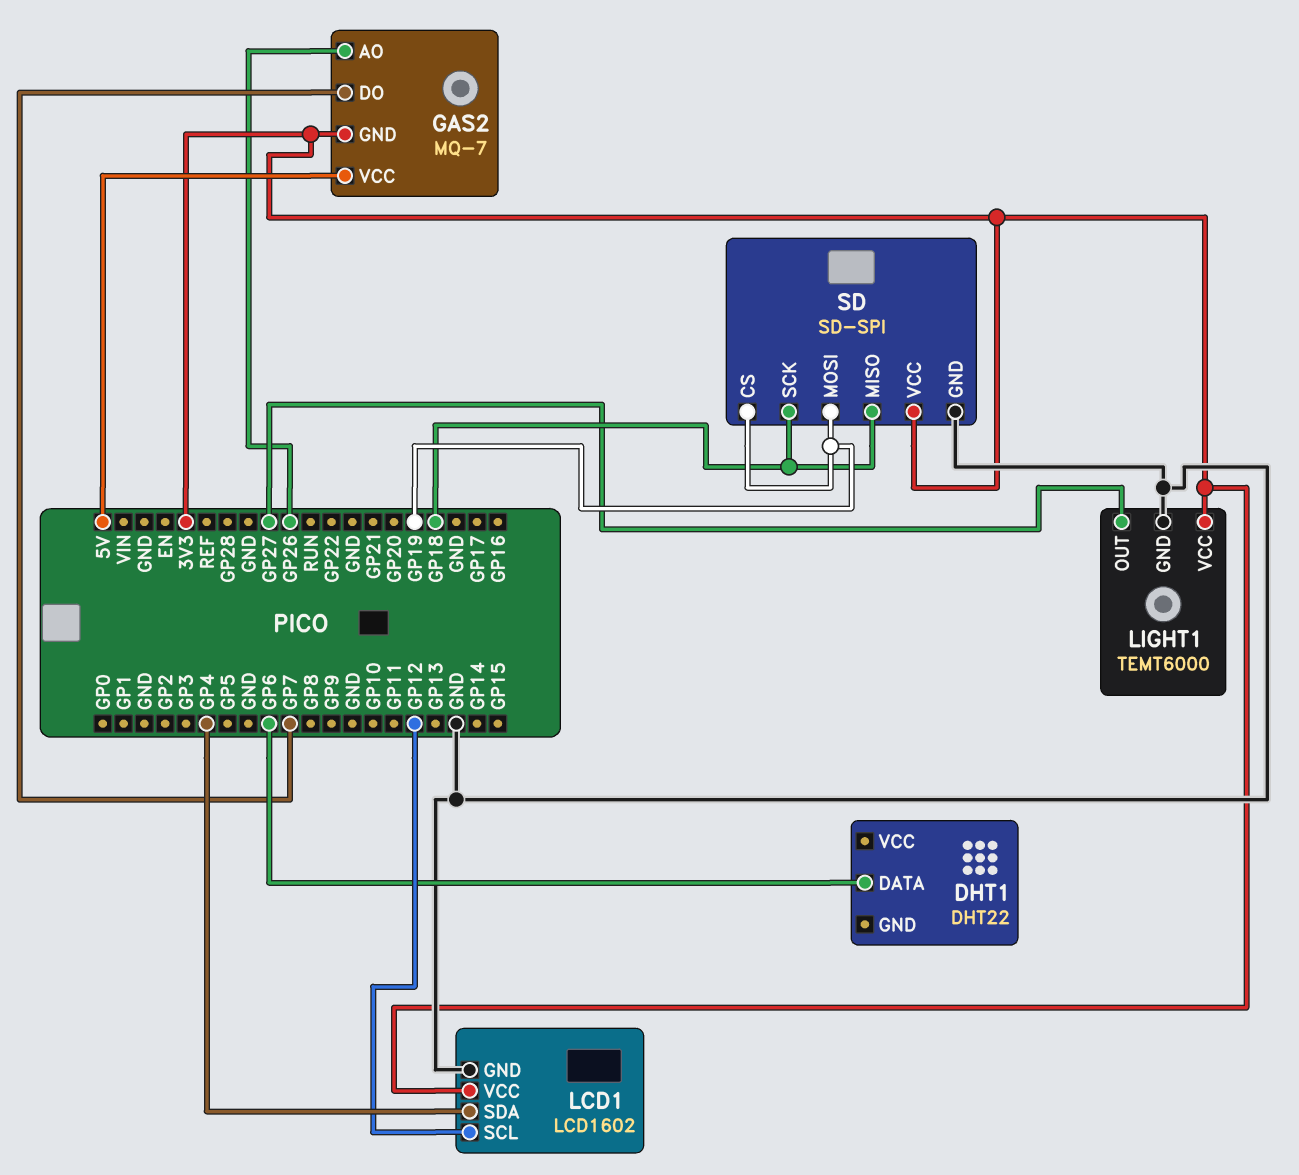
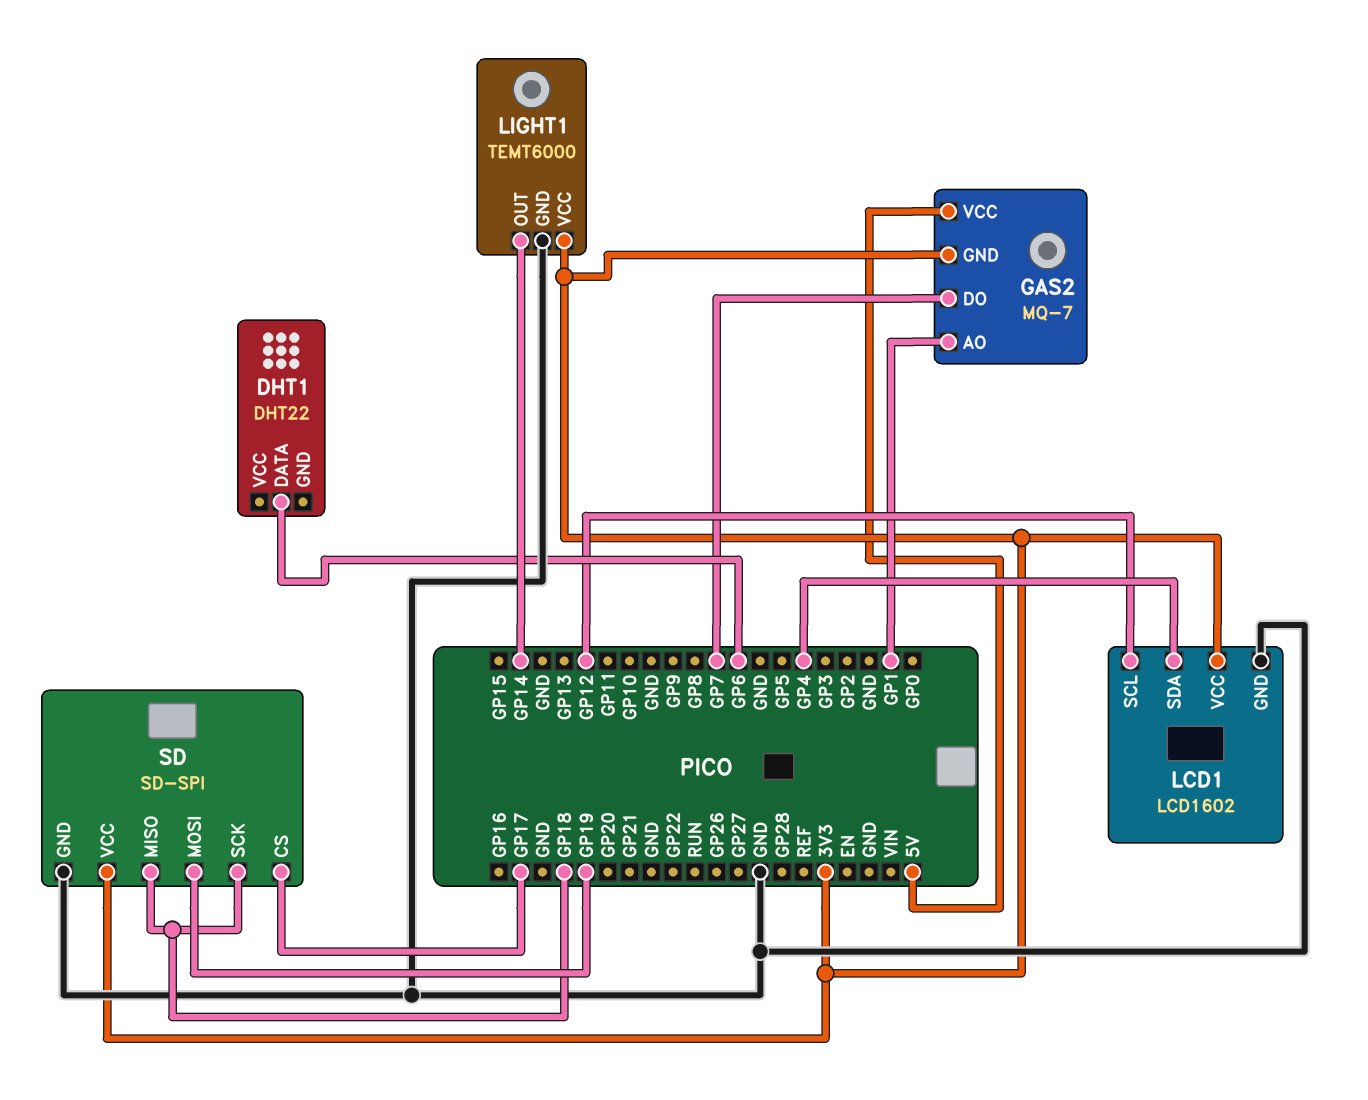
GAS2 pin AO: GP26 -> GP1
LIGHT1 pin OUT: GP27 -> GP14
SD pin CS: GP19 -> GP17

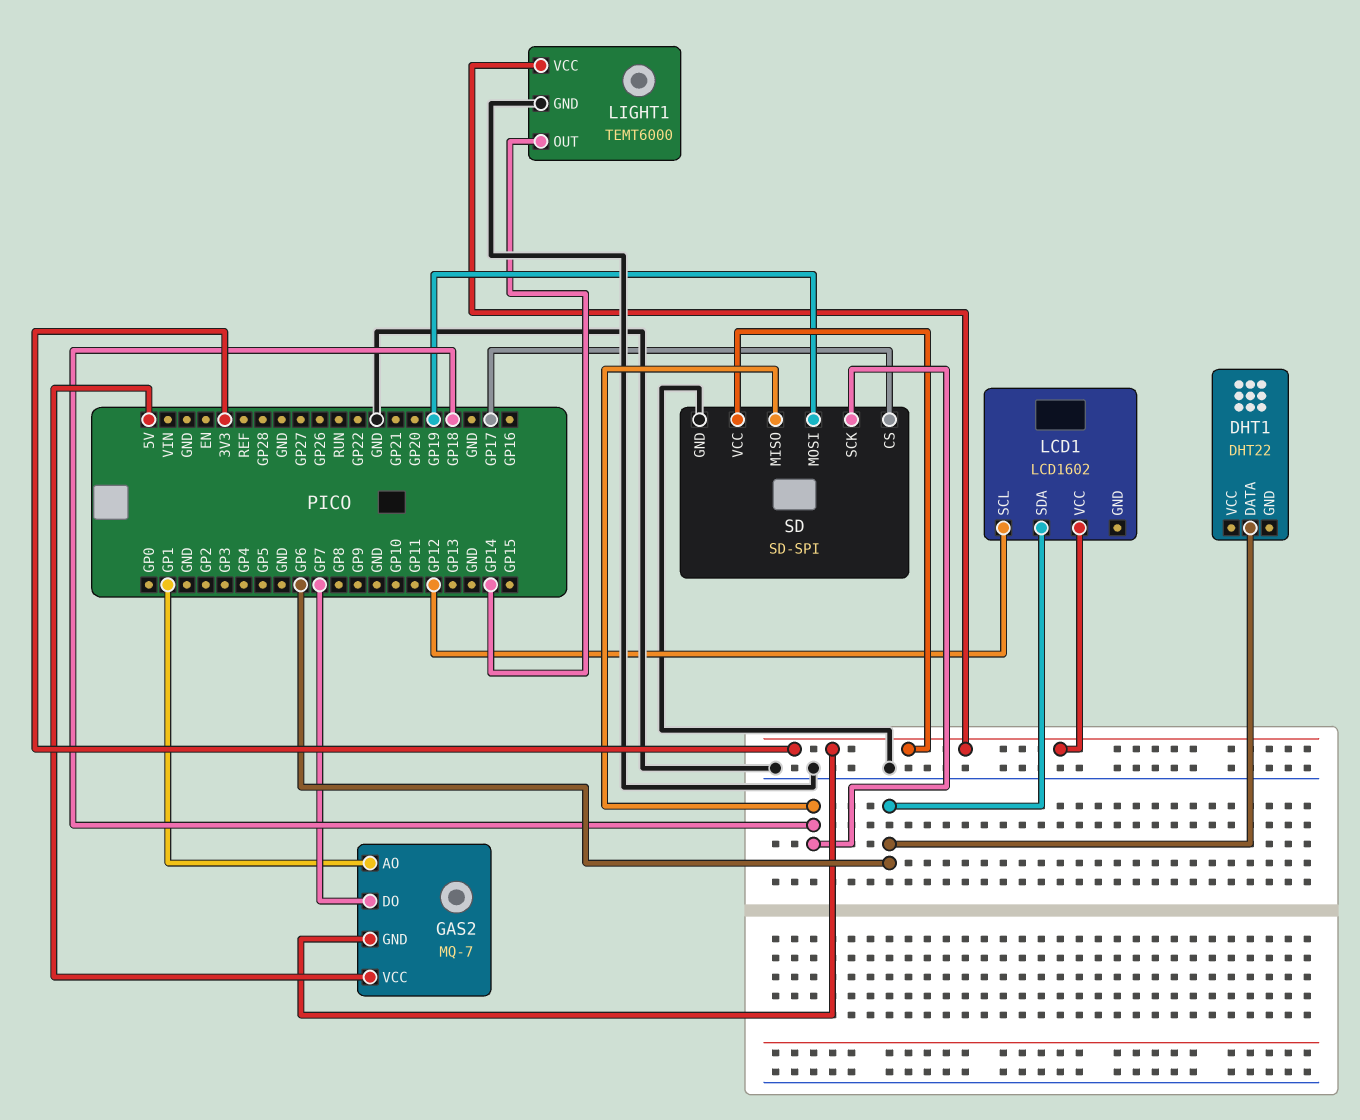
LCD1 pin GND: GND -> none
LCD1 pin SDA: GP4 -> GP6

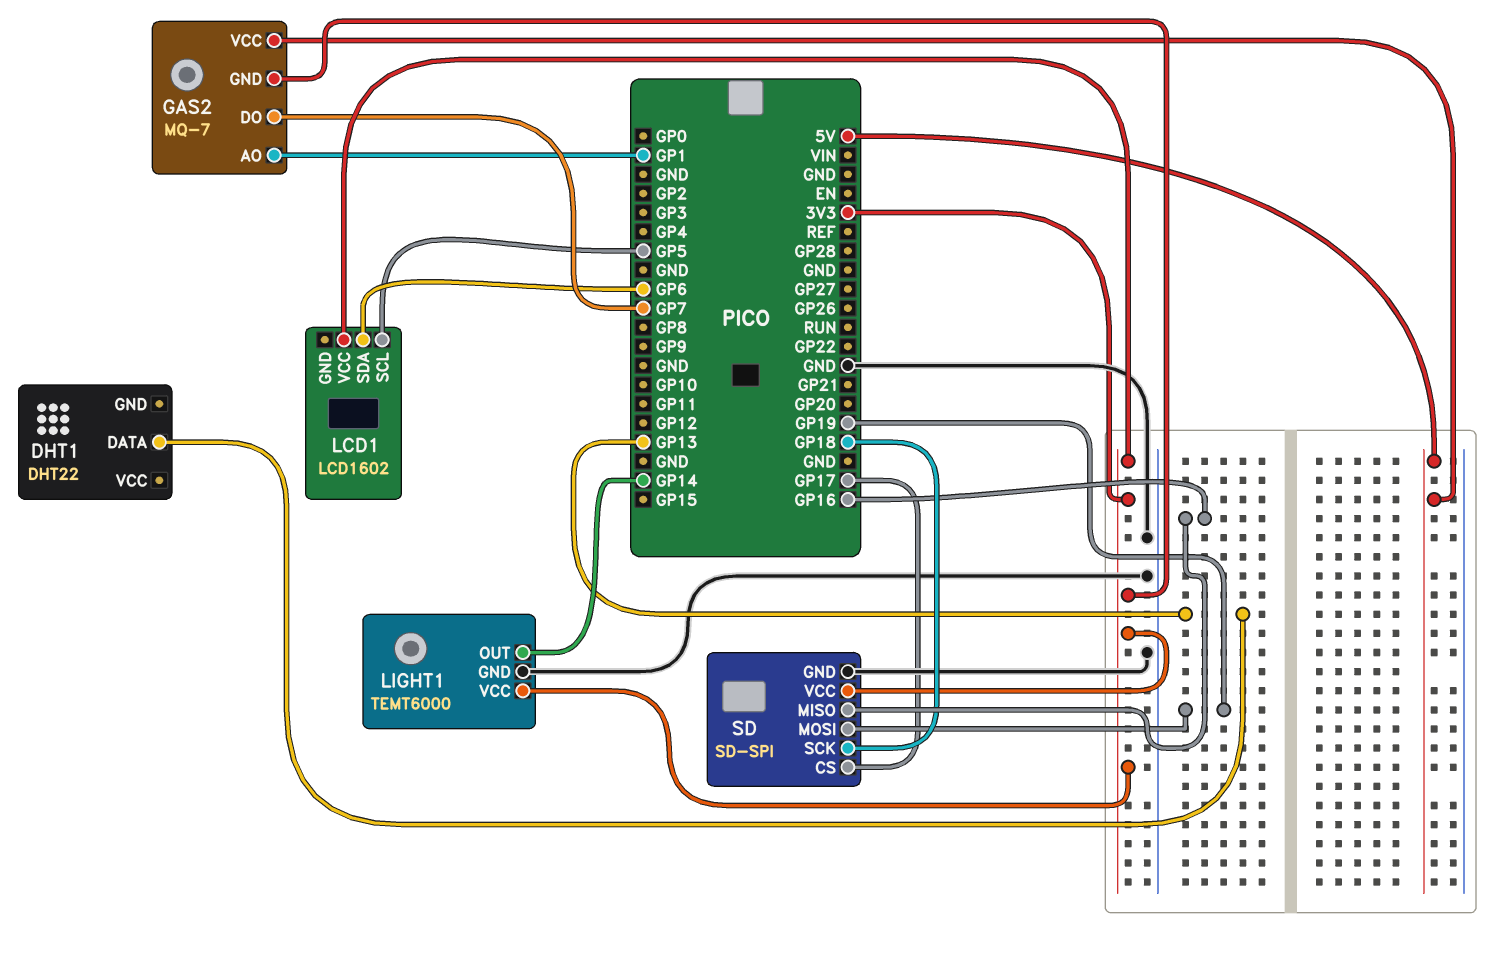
DHT1 pin DATA: GP6 -> GP13
LCD1 pin SCL: GP12 -> GP5
SD pin MISO: GP18 -> GP16

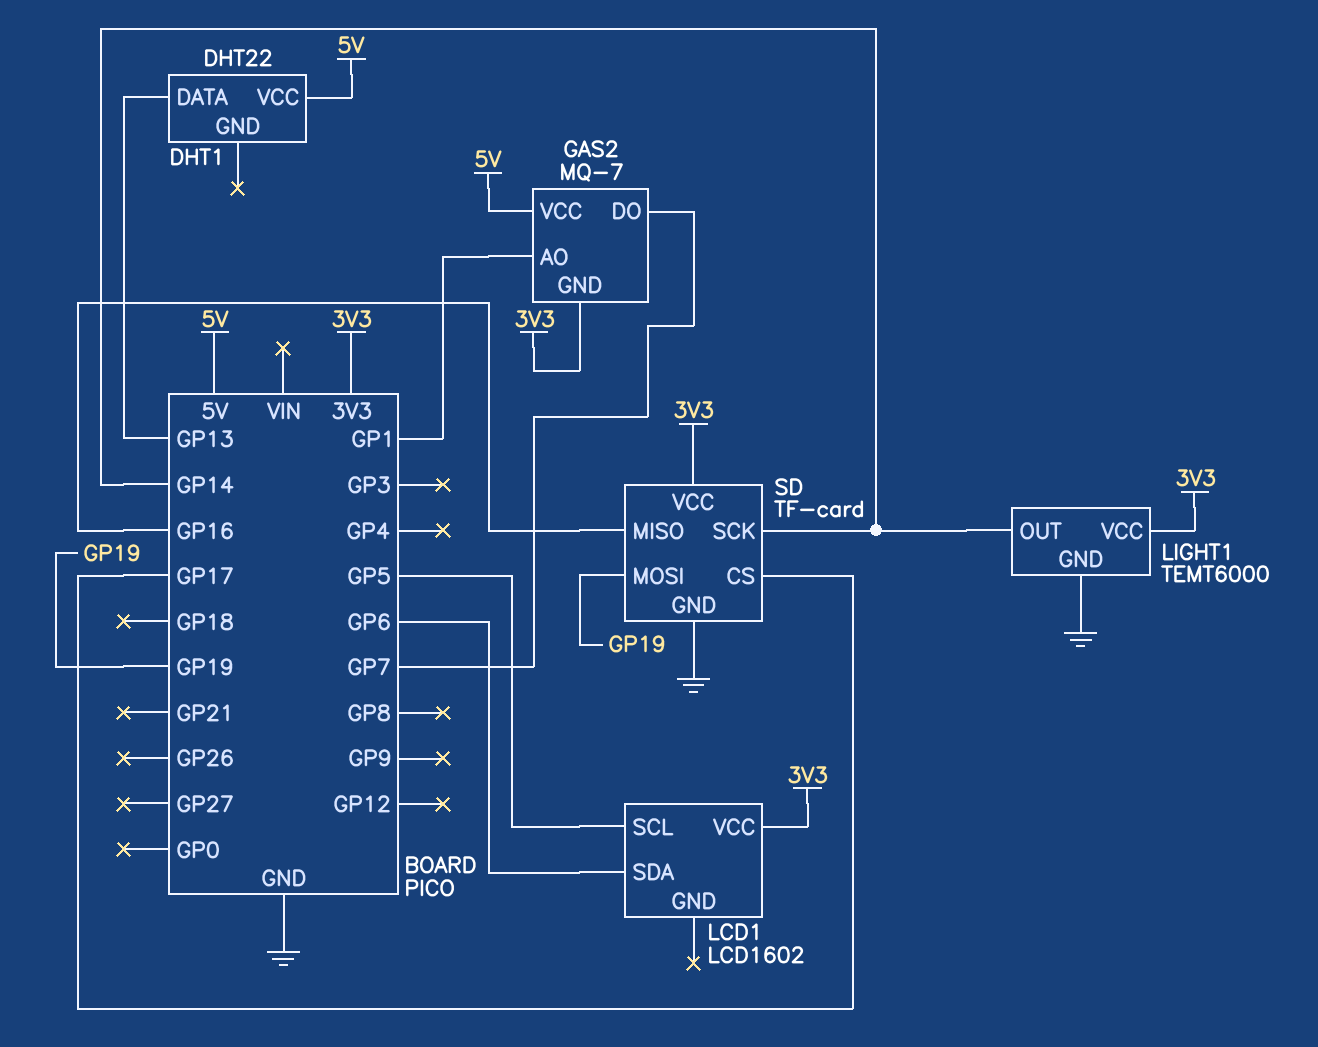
DHT1 pin VCC: none -> 5V
SD: SD-SPI -> TF-card
SD pin SCK: GP18 -> GP14

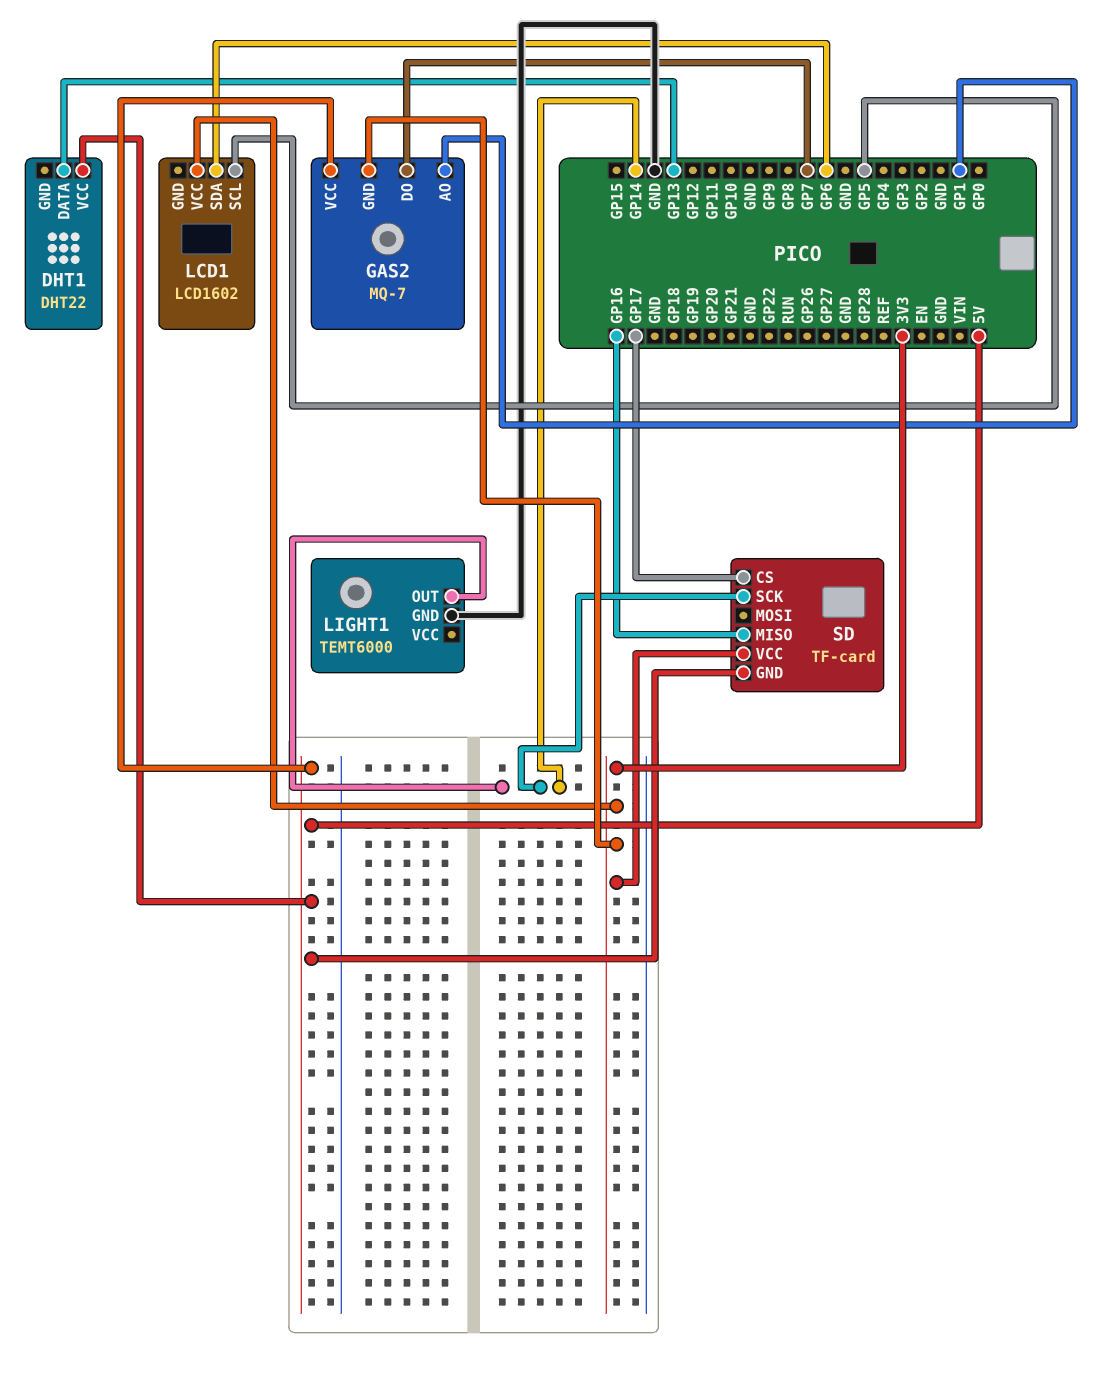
LIGHT1 pin VCC: 3V3 -> none
SD pin GND: GND -> 5V
SD pin MOSI: GP19 -> none

